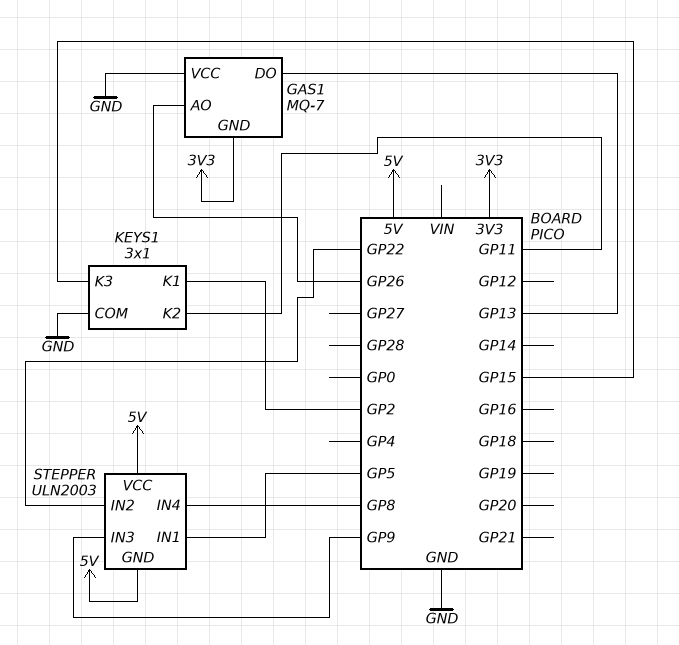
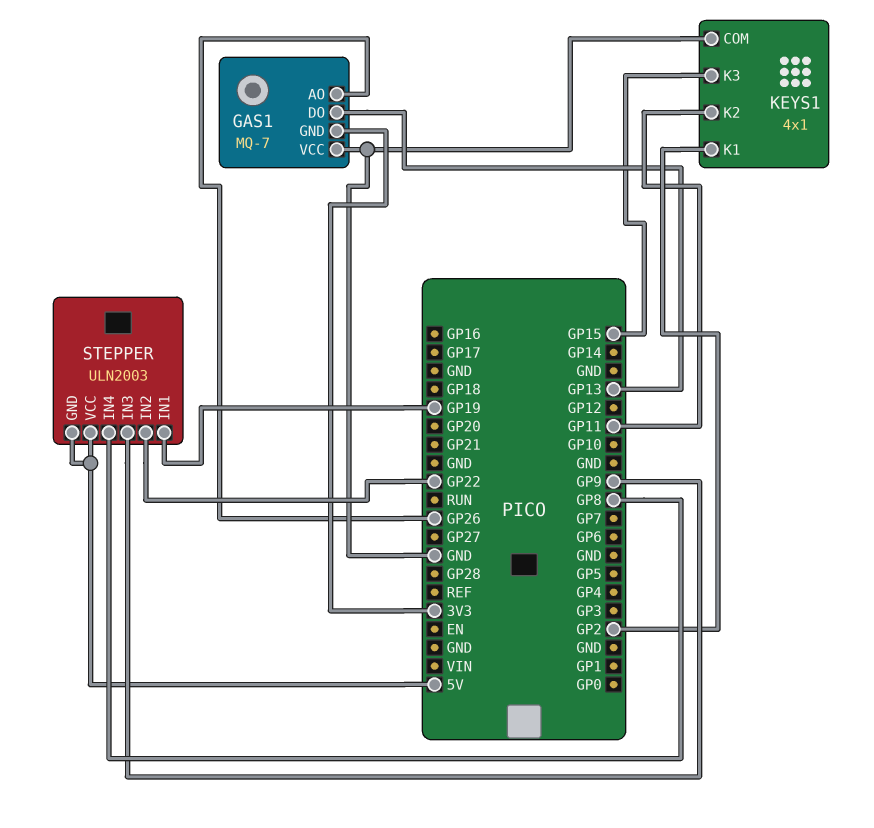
KEYS1: 3x1 -> 4x1
STEPPER pin IN1: GP5 -> GP19

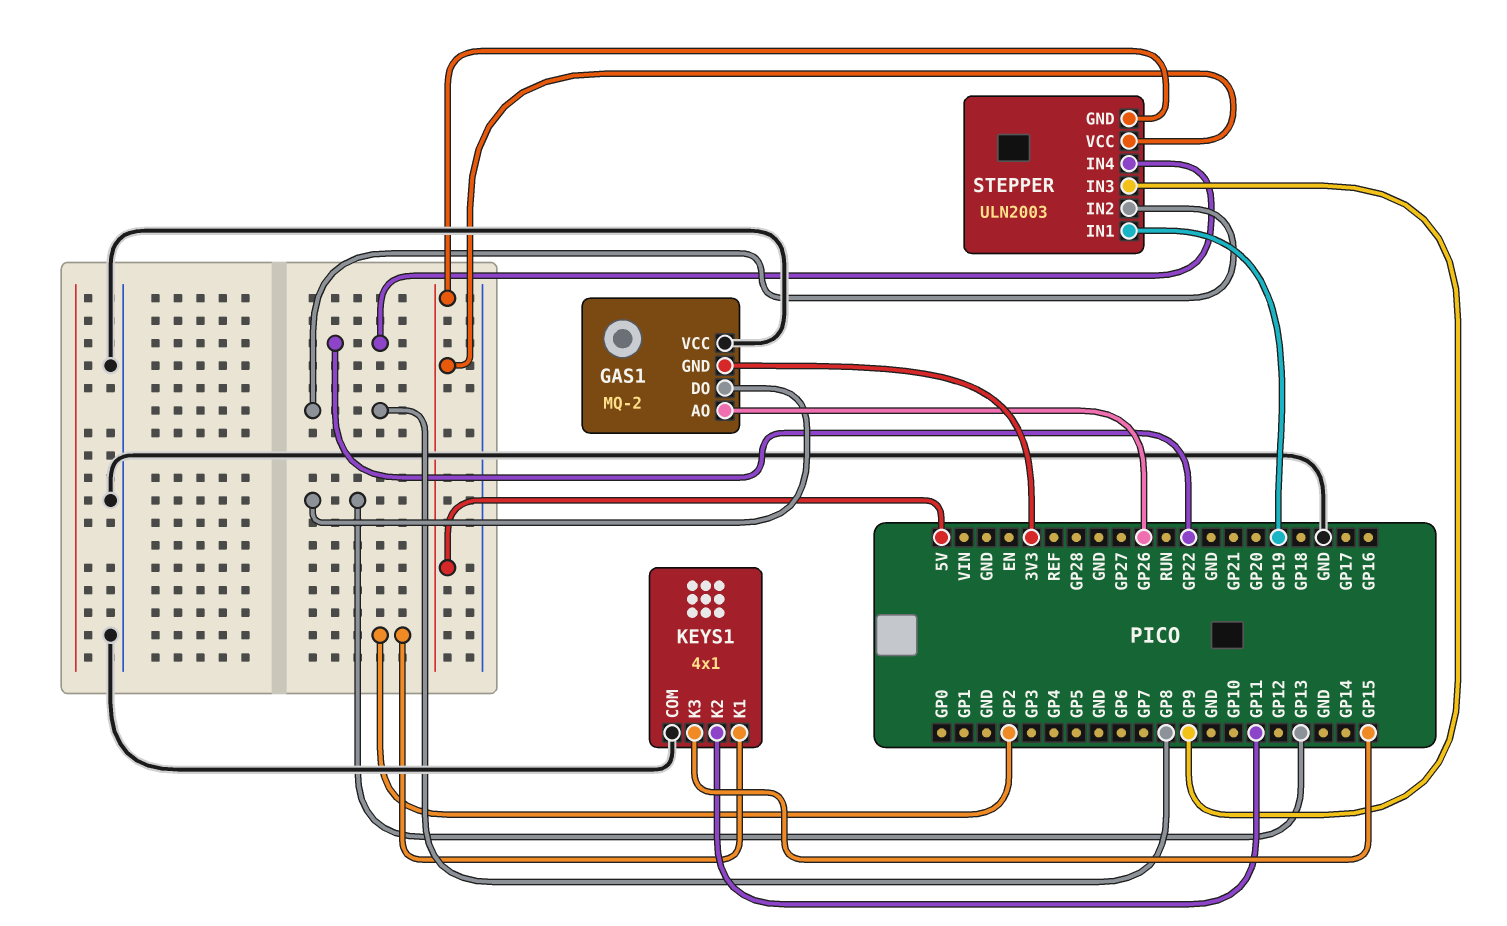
GAS1: MQ-7 -> MQ-2
STEPPER pin IN2: GP22 -> GP8
STEPPER pin IN4: GP8 -> GP22

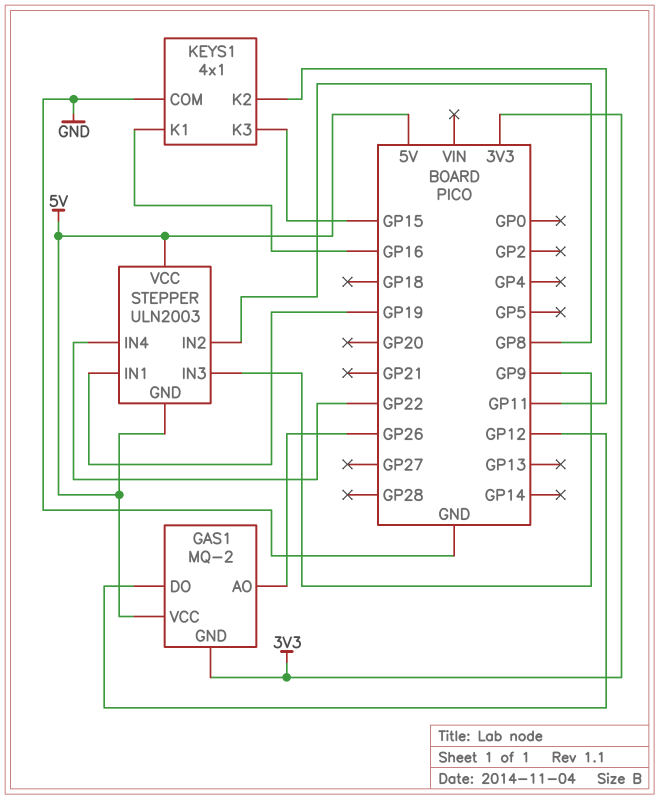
GAS1 pin DO: GP13 -> GP12
GAS1 pin VCC: GND -> 5V
KEYS1 pin K1: GP2 -> GP16

